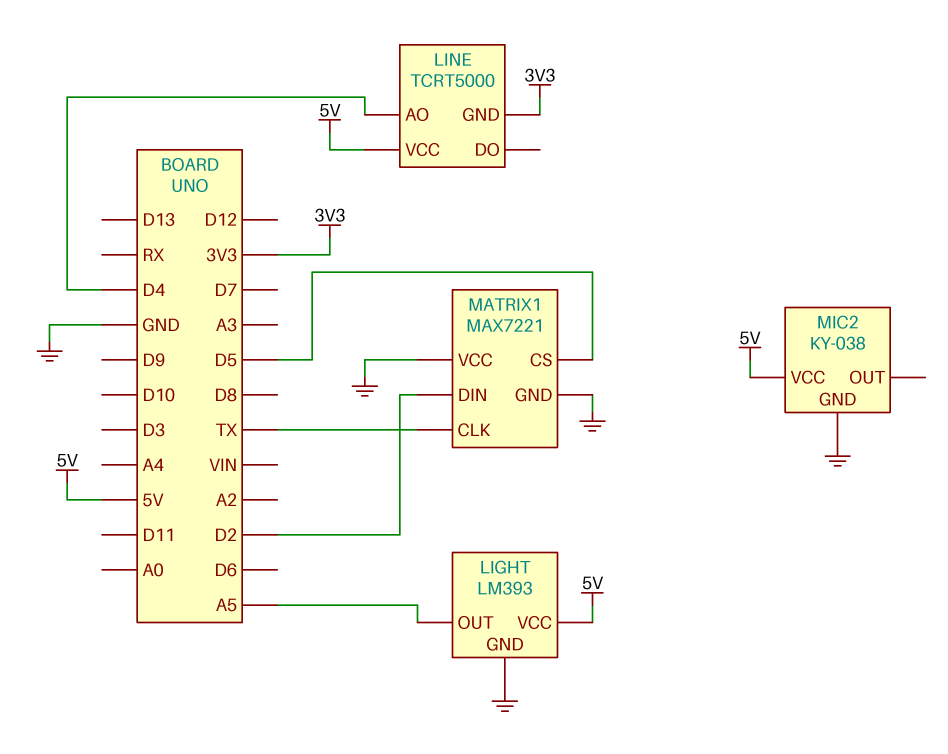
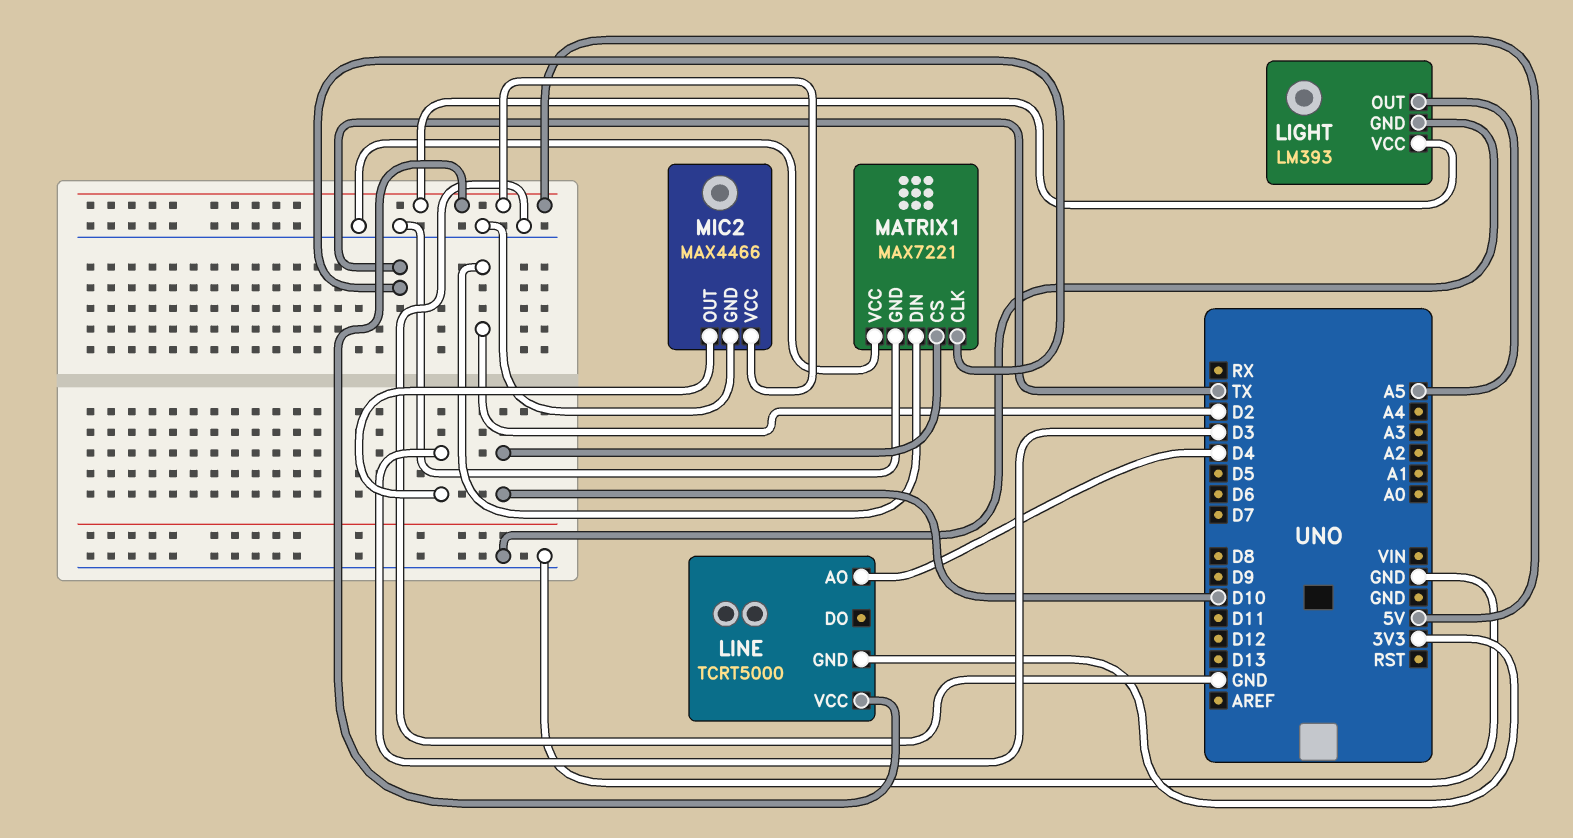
MATRIX1 pin CS: D5 -> D10
MIC2: KY-038 -> MAX4466
MIC2 pin OUT: none -> D3

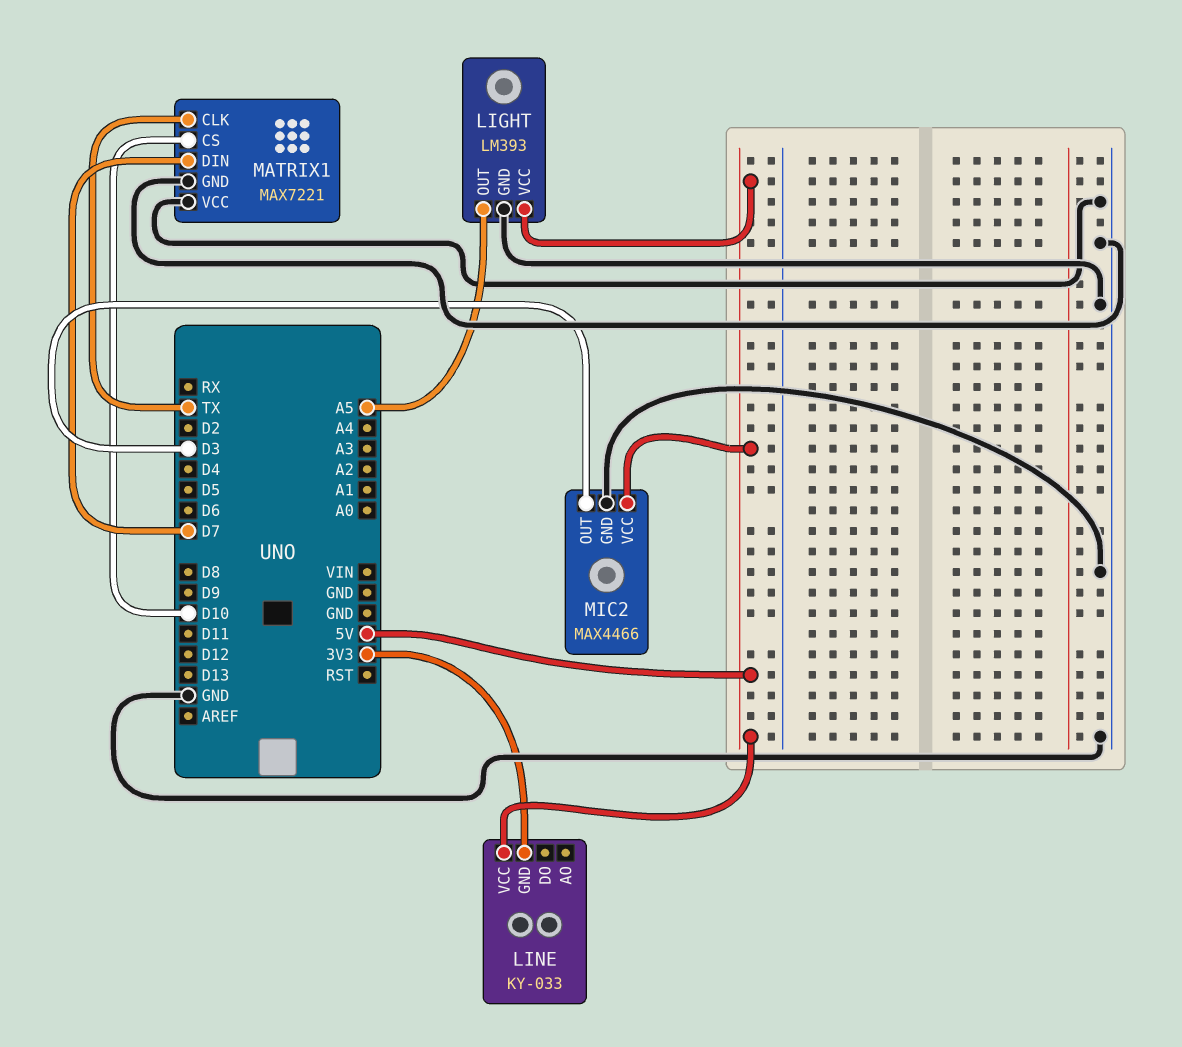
LINE: TCRT5000 -> KY-033
LINE pin AO: D4 -> none
MATRIX1 pin DIN: D2 -> D7

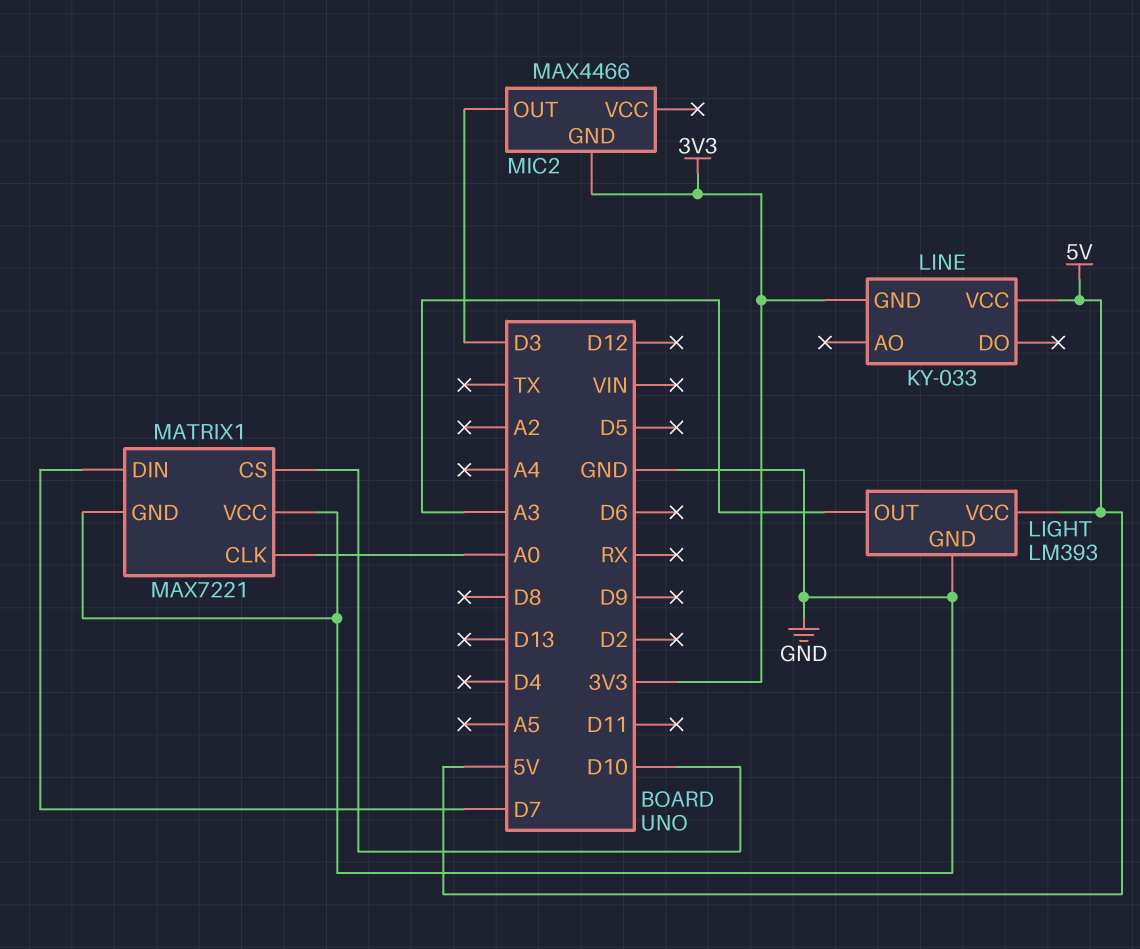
LIGHT pin OUT: A5 -> A3
MATRIX1 pin CLK: TX -> A0
MIC2 pin GND: GND -> 3V3
MIC2 pin VCC: 5V -> none

